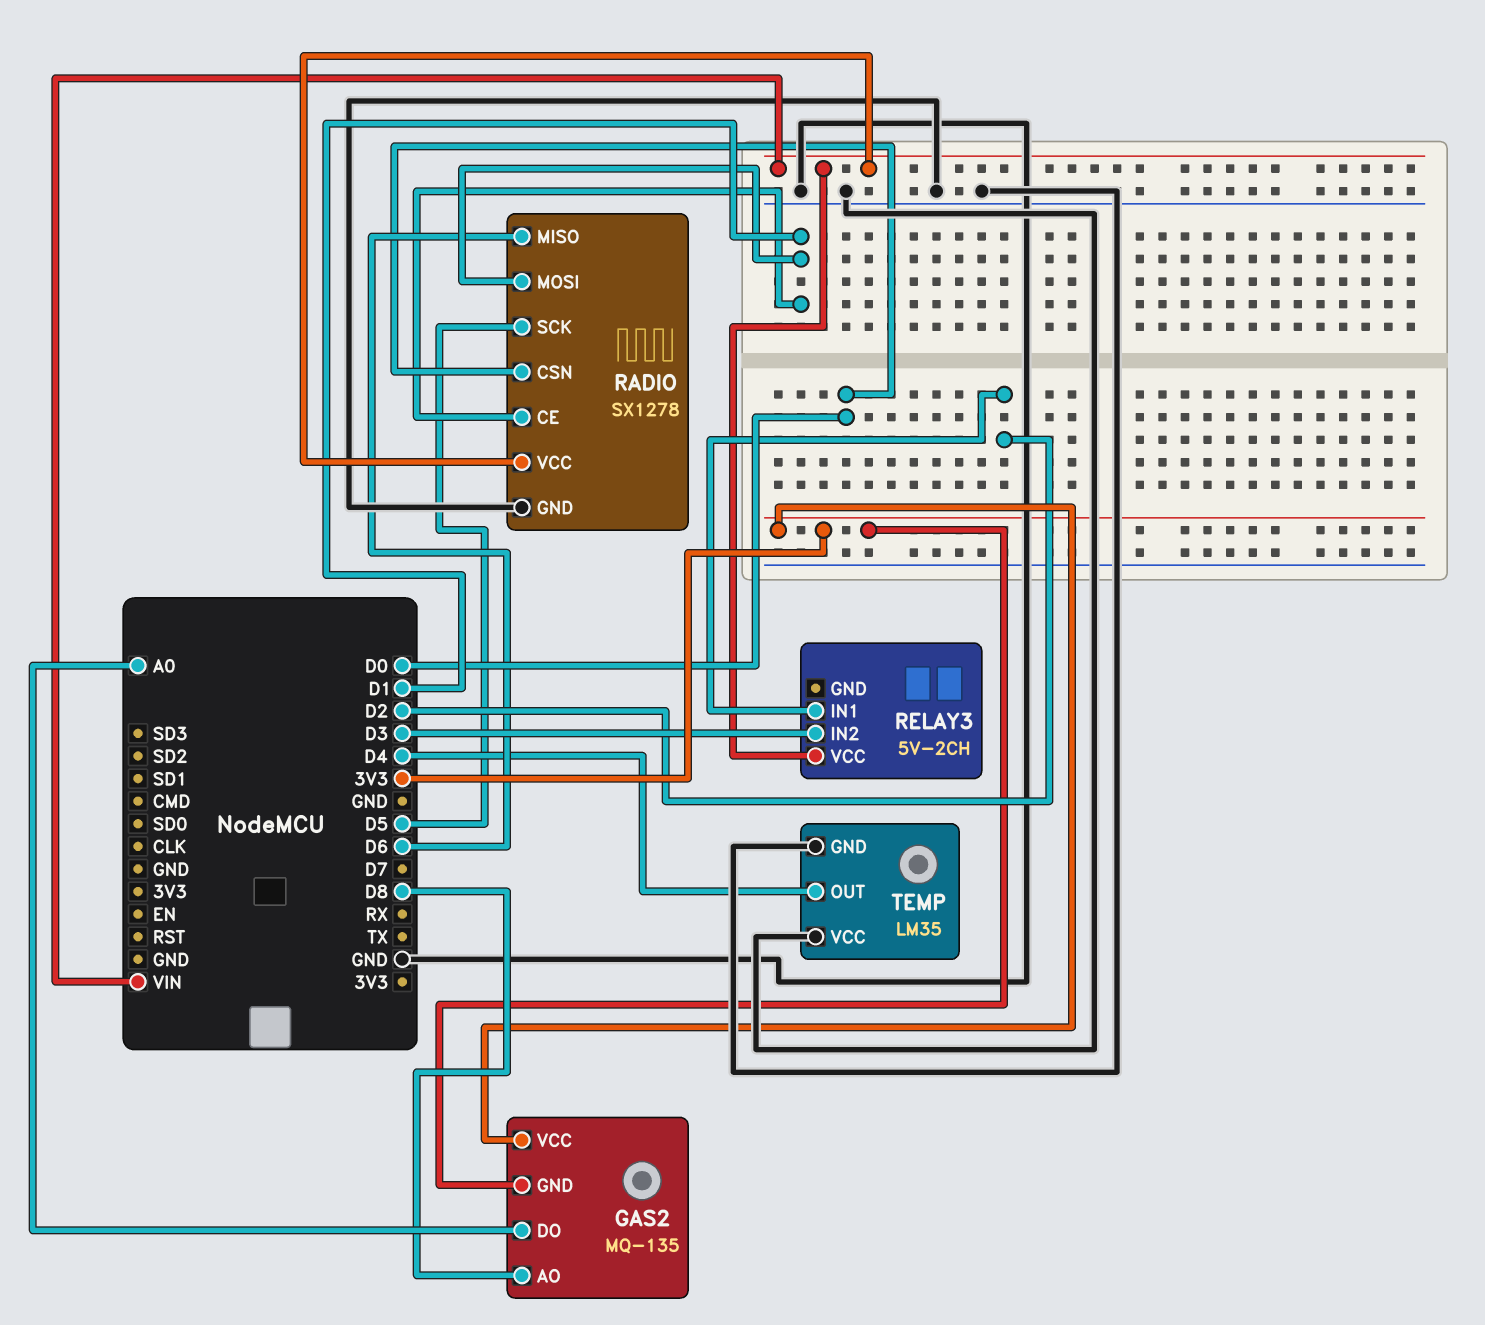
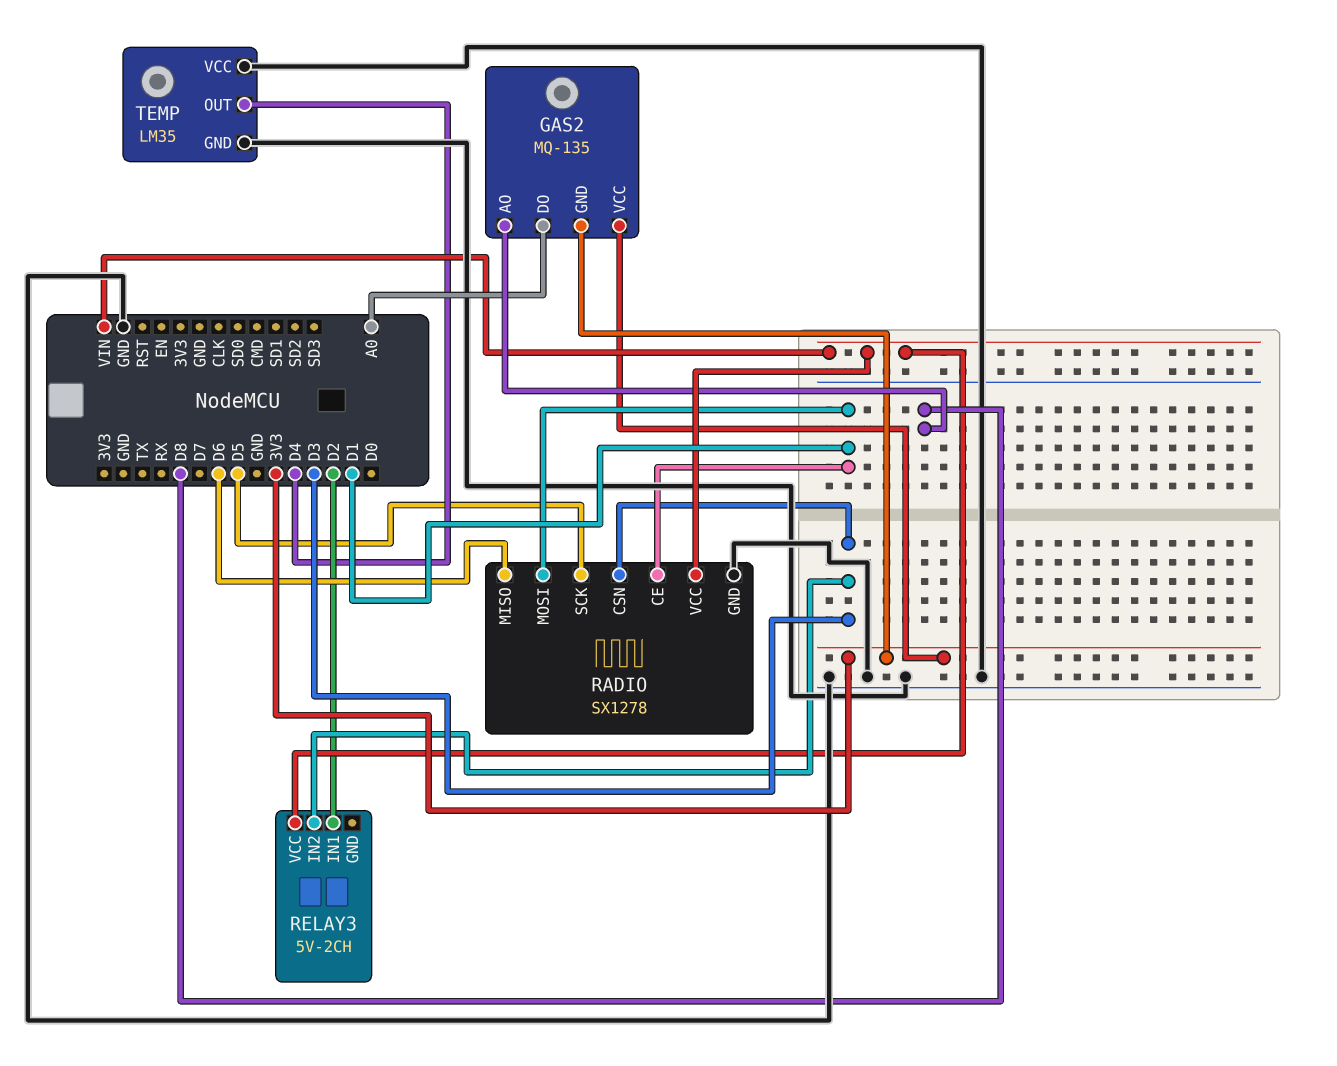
RADIO pin CSN: D0 -> D3

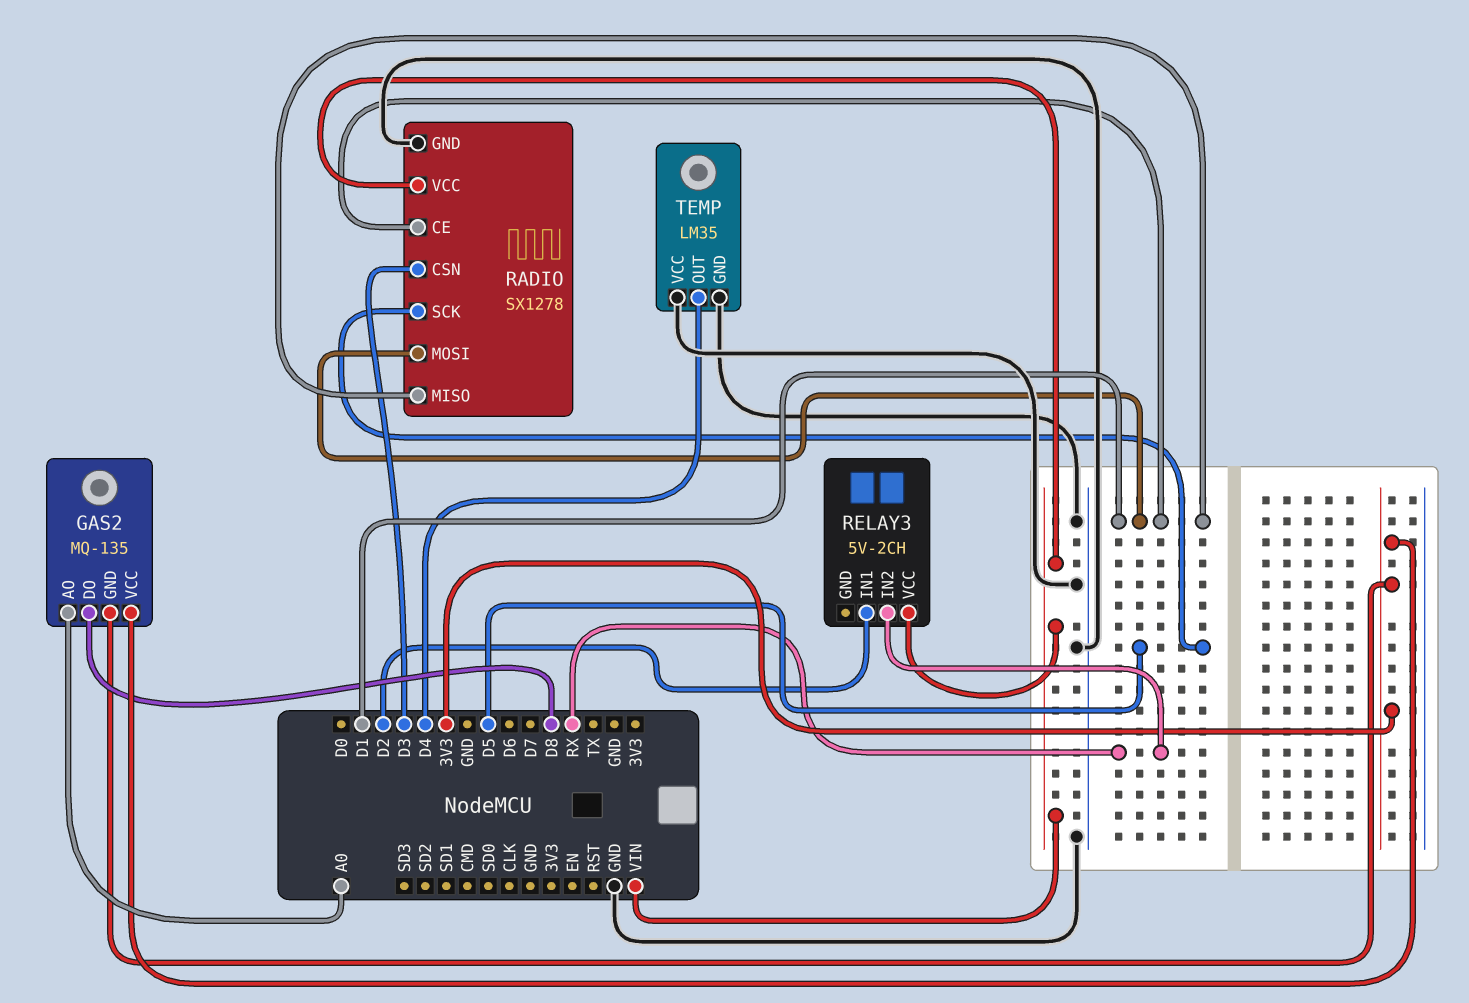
GAS2 pin AO: D8 -> A0
GAS2 pin DO: A0 -> D8
RADIO pin MISO: D6 -> D1
RELAY3 pin IN2: D3 -> RX

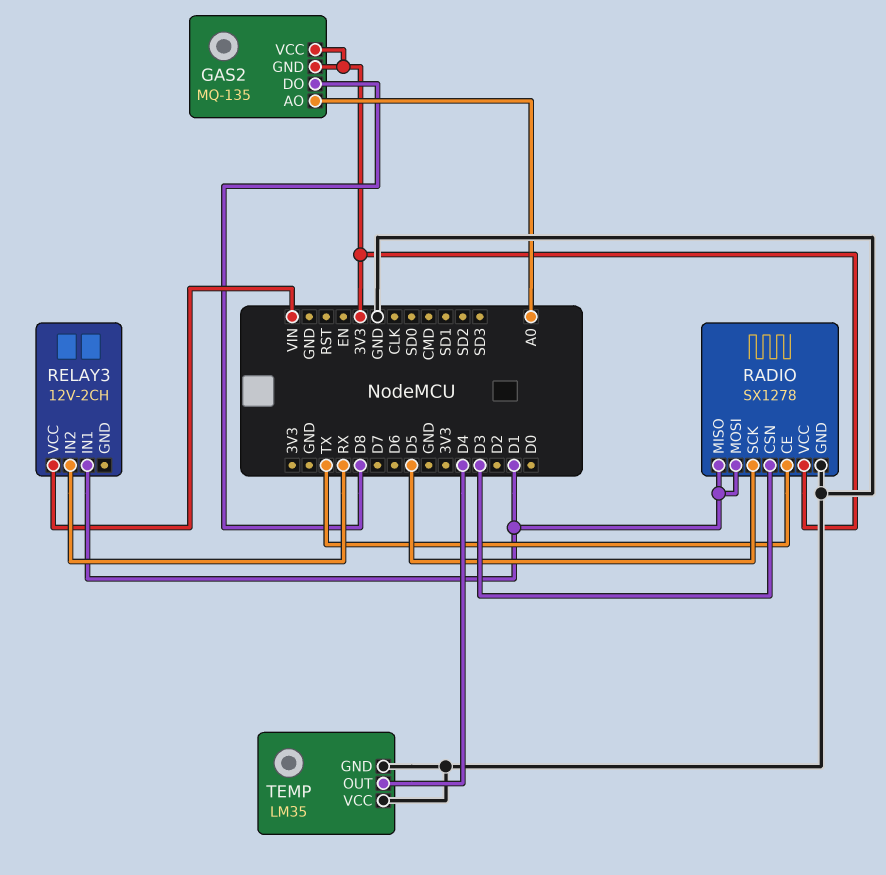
RADIO pin CE: D1 -> TX
RADIO pin VCC: VIN -> 3V3
RELAY3: 5V-2CH -> 12V-2CH
RELAY3 pin IN1: D2 -> D1

